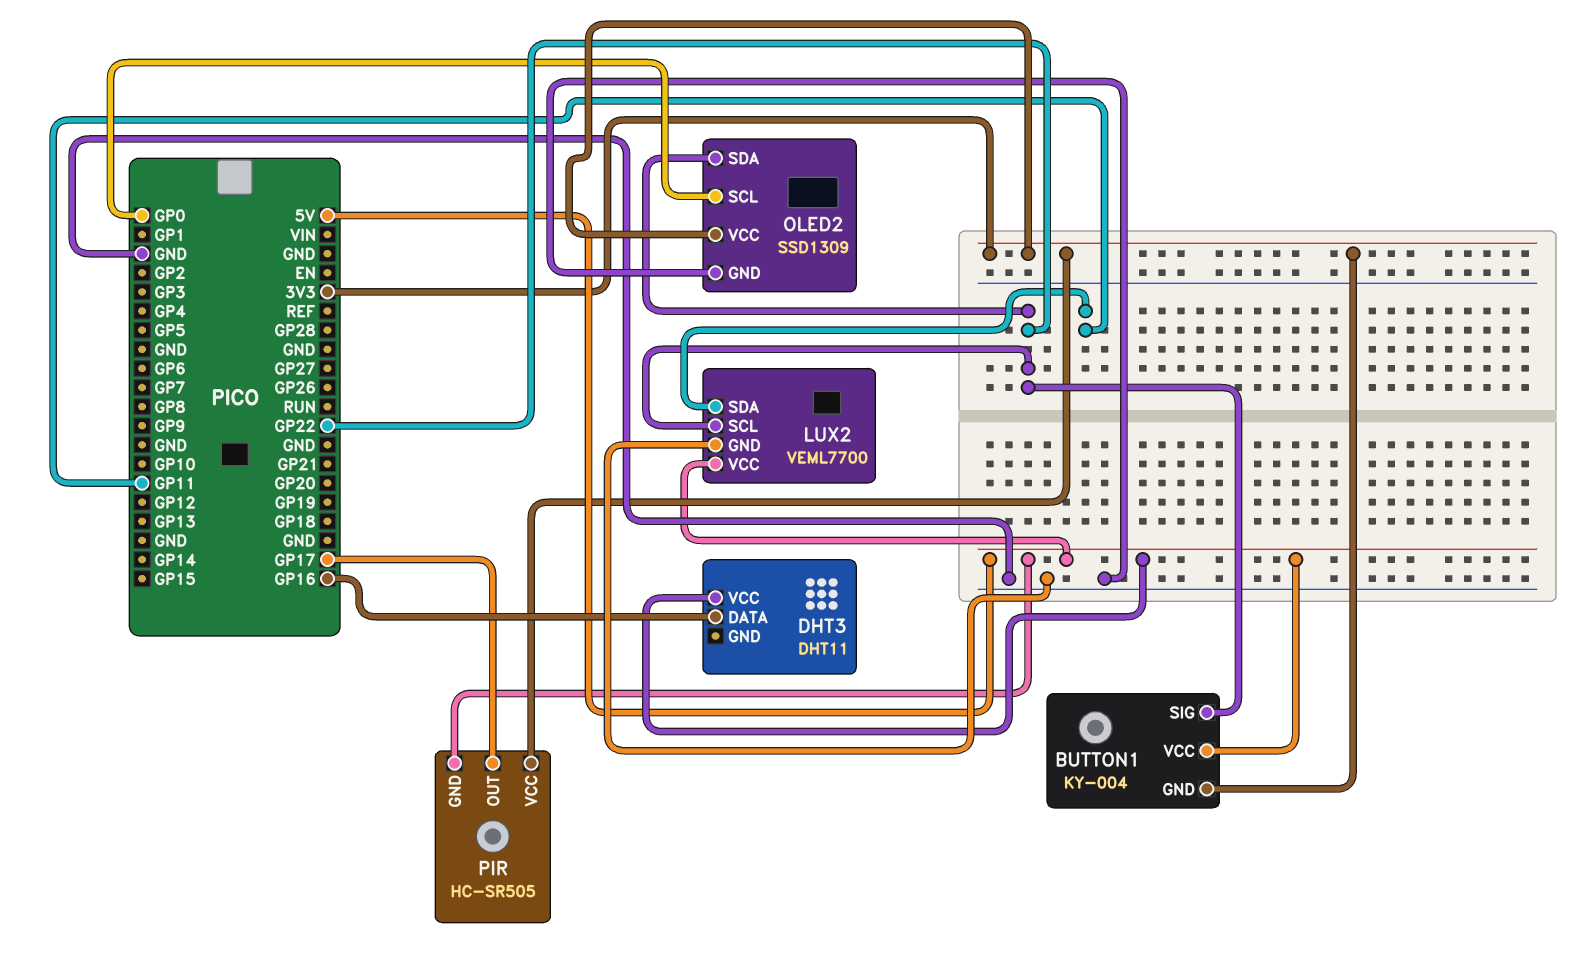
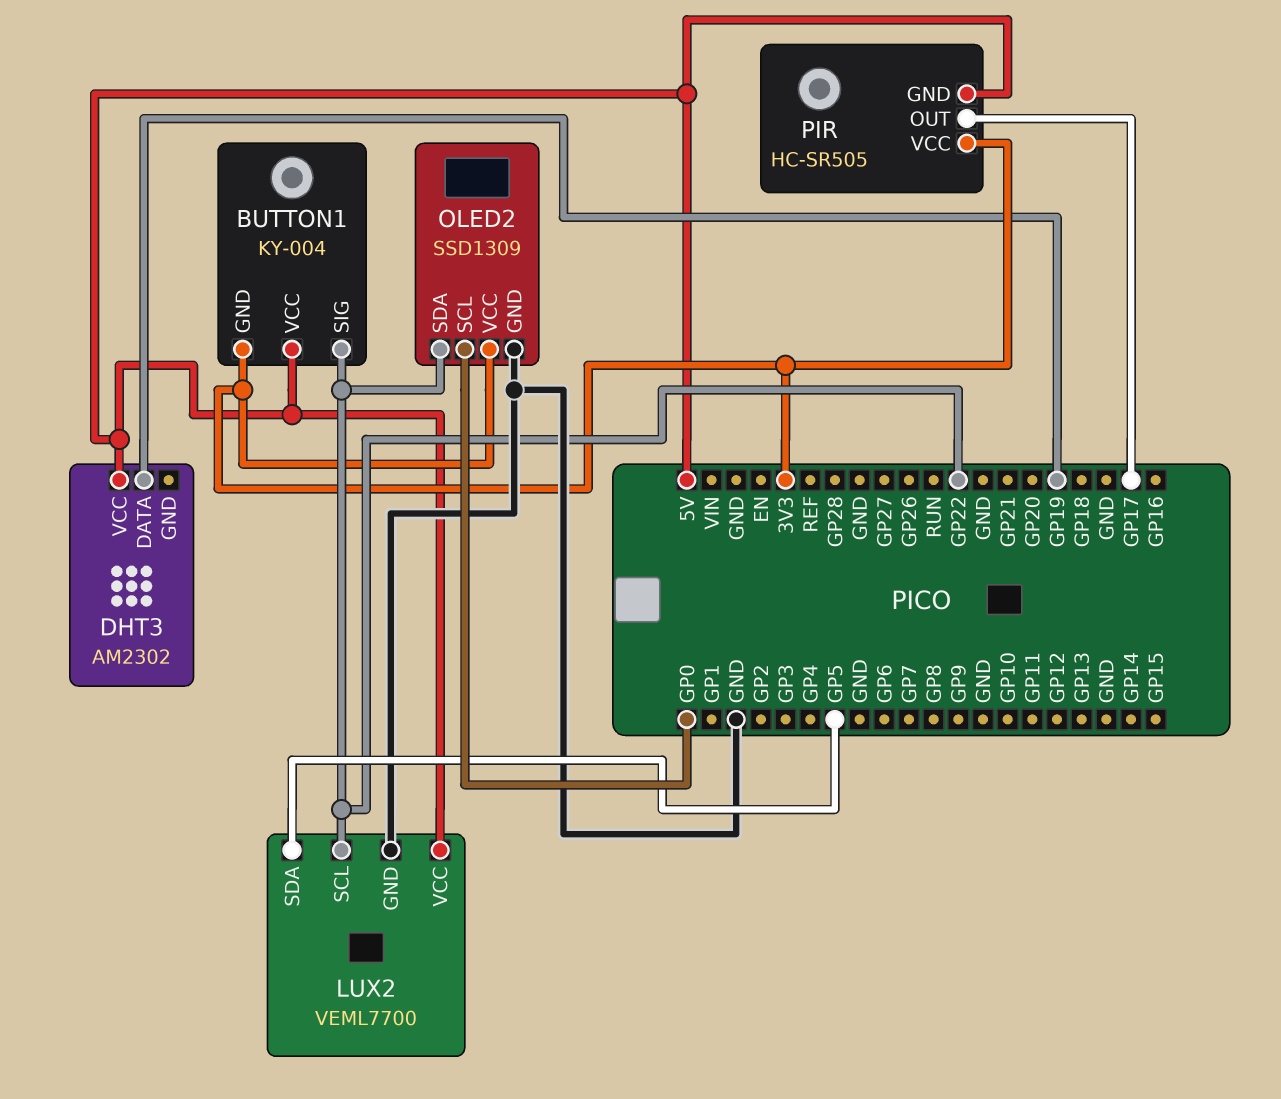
DHT3: DHT11 -> AM2302
DHT3 pin DATA: GP16 -> GP19
LUX2 pin SDA: GP11 -> GP5

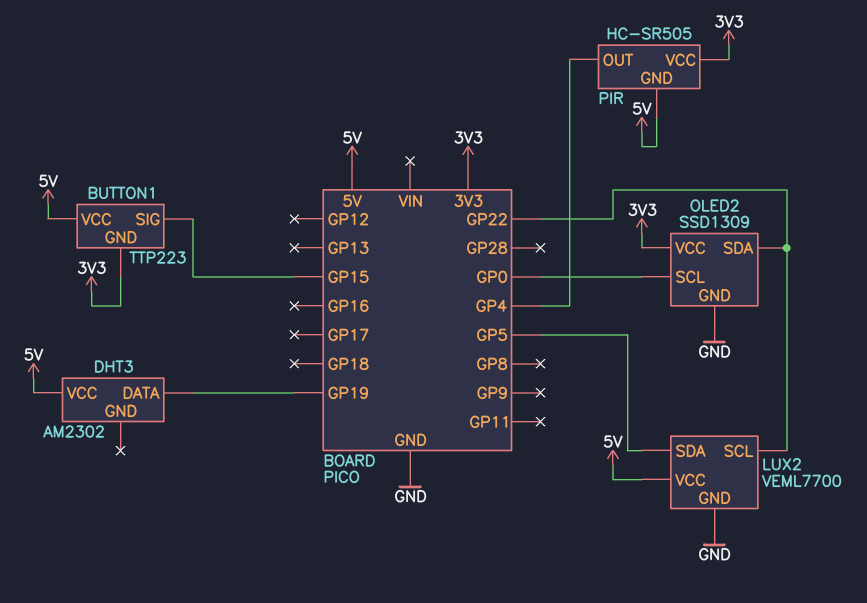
BUTTON1: KY-004 -> TTP223
BUTTON1 pin SIG: GP22 -> GP15
PIR pin OUT: GP17 -> GP4

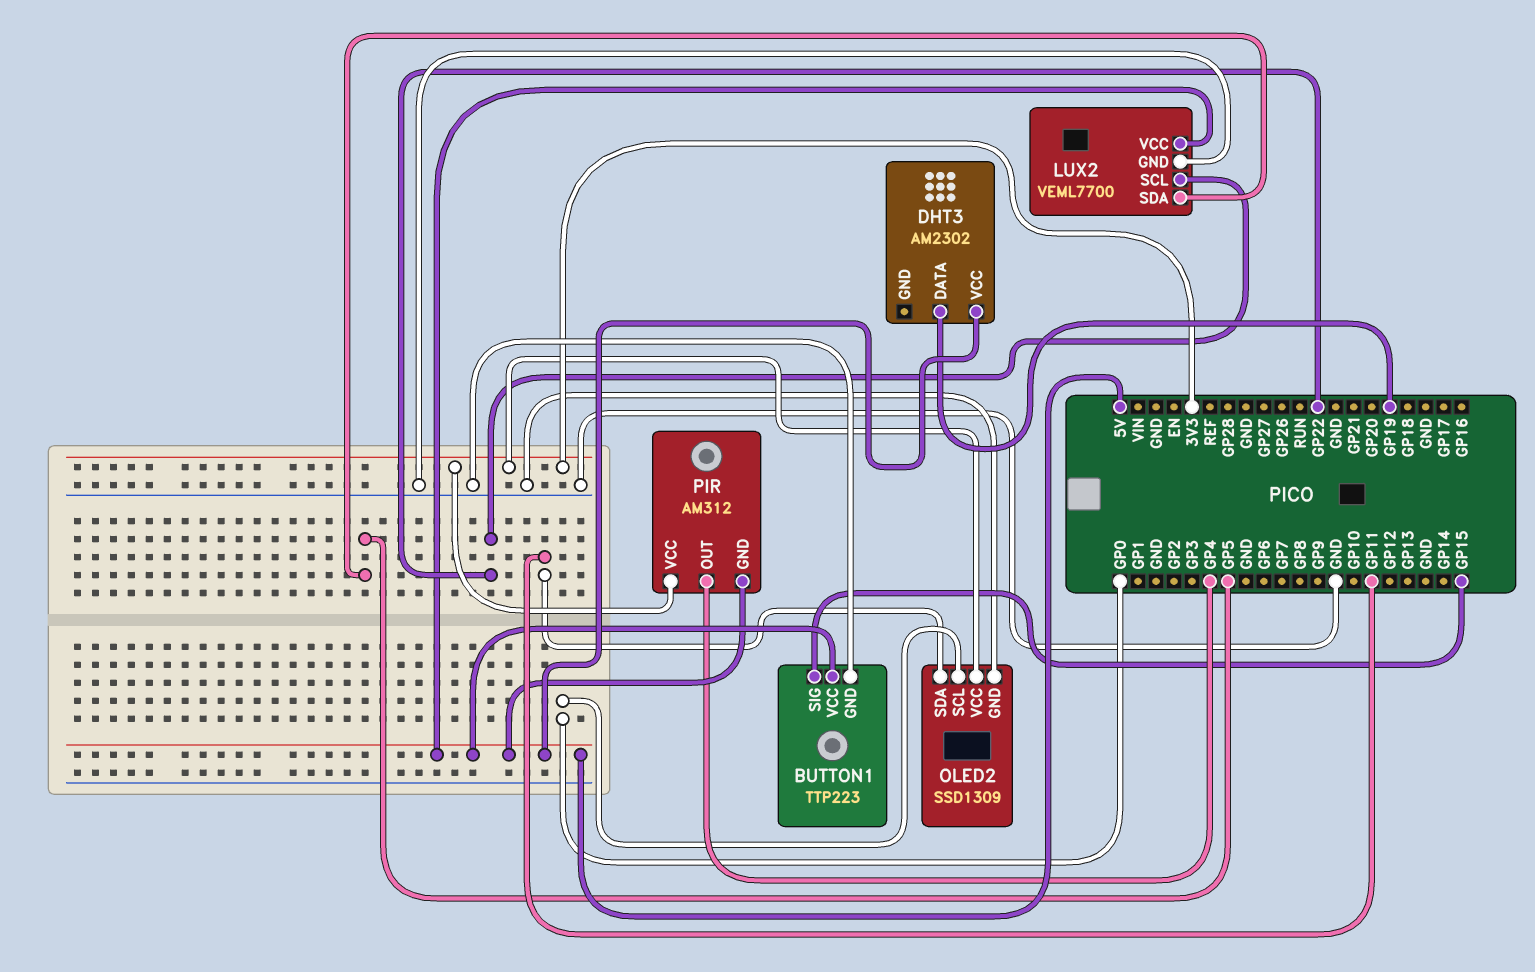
BUTTON1 pin GND: 3V3 -> GND
OLED2 pin SDA: GP22 -> GP11
PIR: HC-SR505 -> AM312

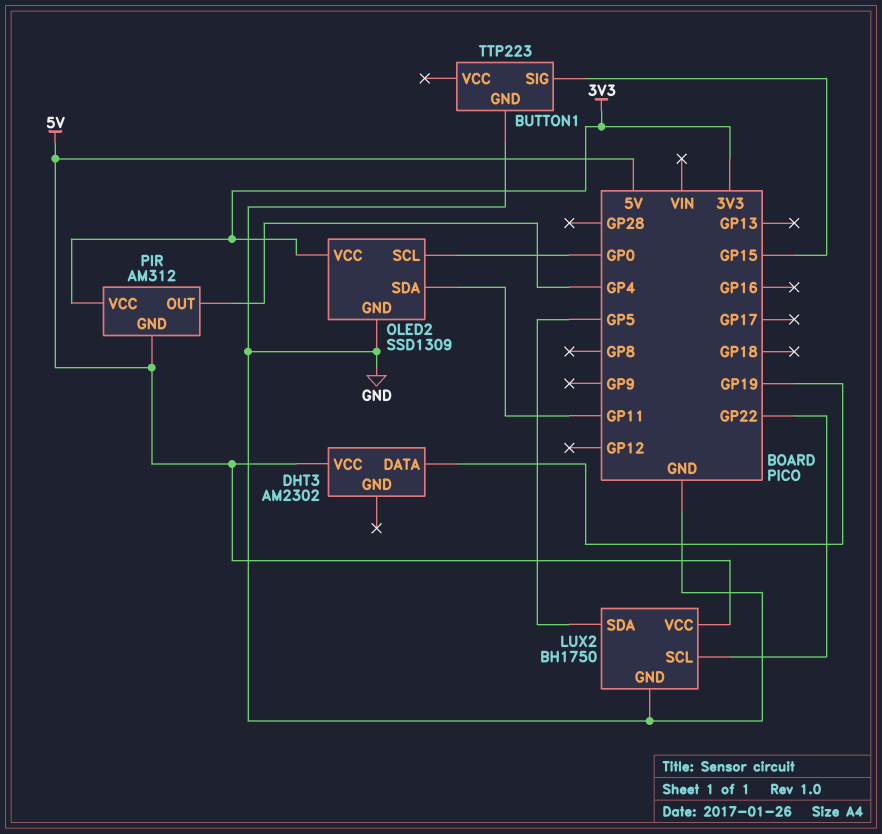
BUTTON1 pin VCC: 5V -> none
LUX2: VEML7700 -> BH1750

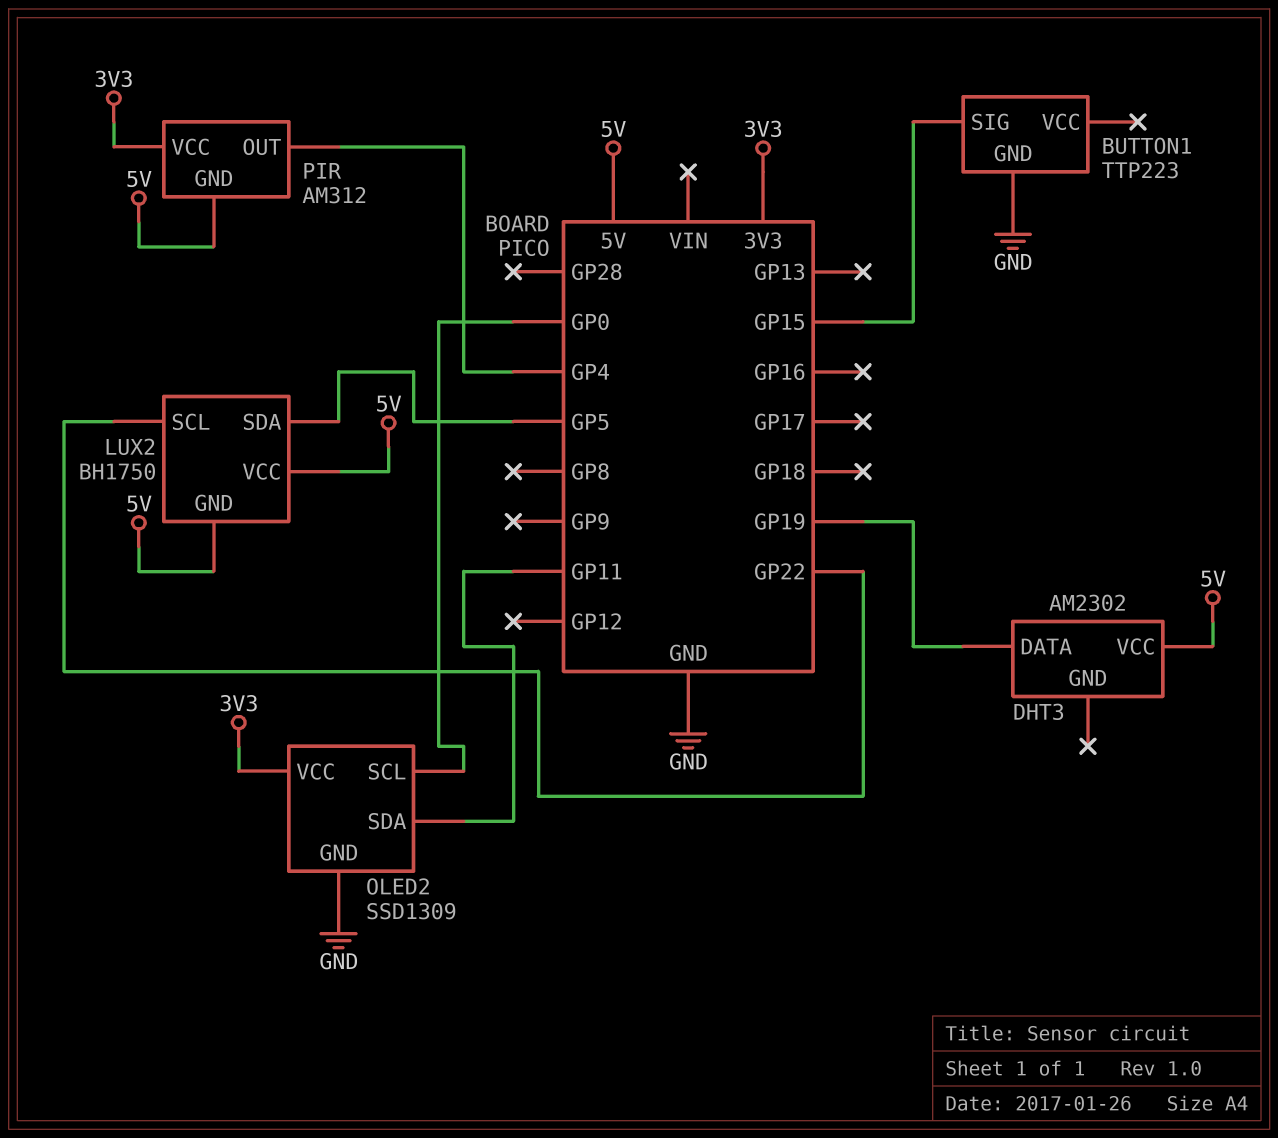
LUX2 pin GND: GND -> 5V

